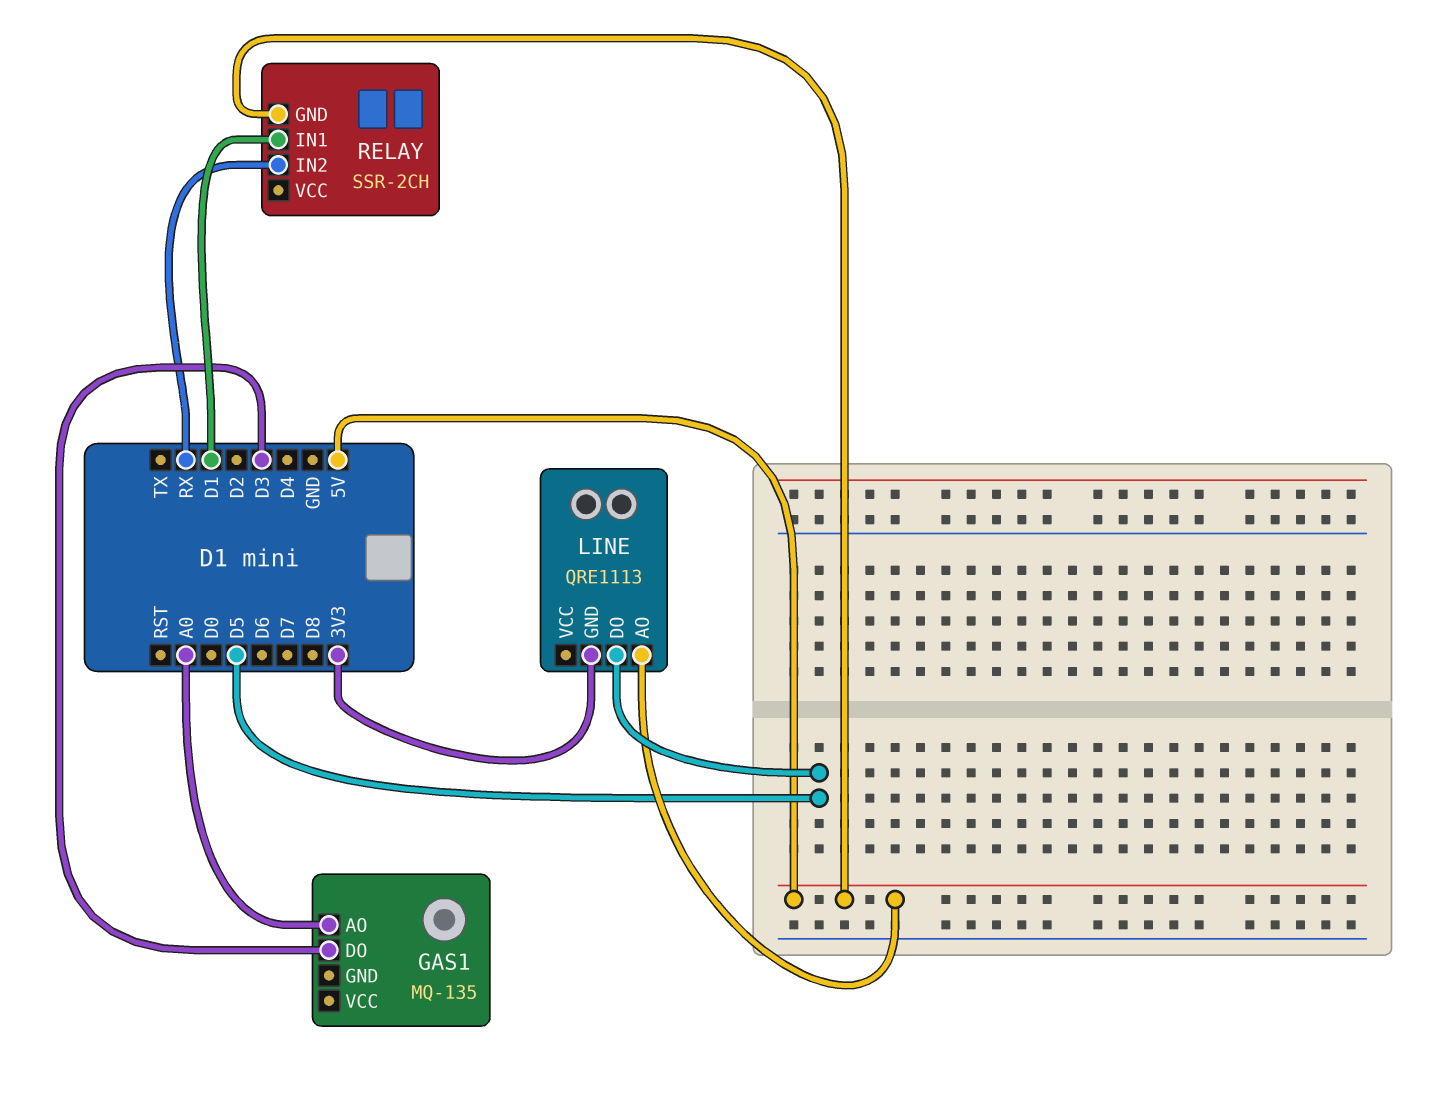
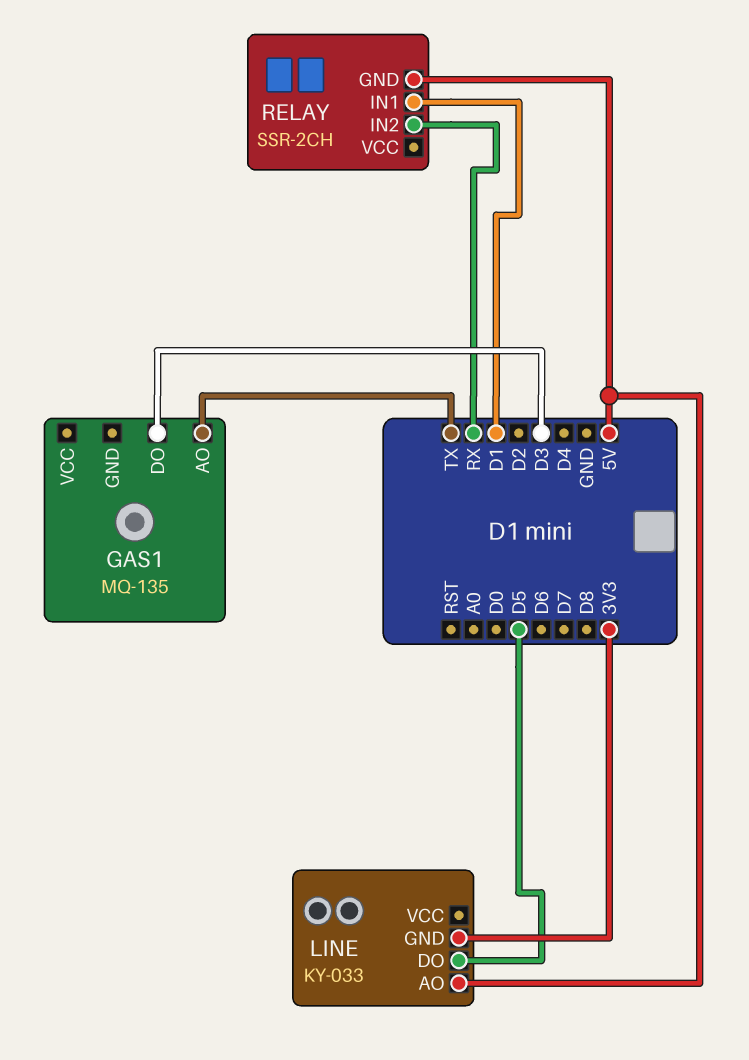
GAS1 pin AO: A0 -> TX
LINE: QRE1113 -> KY-033

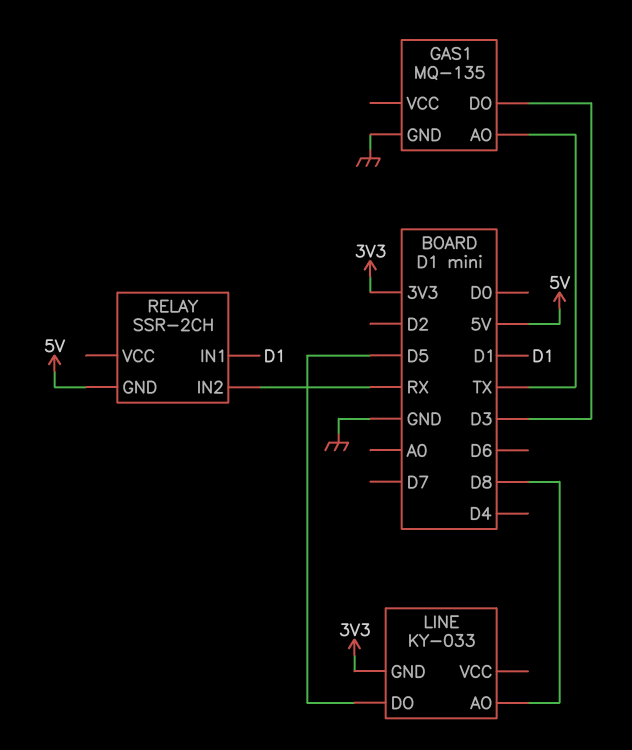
GAS1 pin GND: none -> GND
LINE pin AO: 5V -> D8

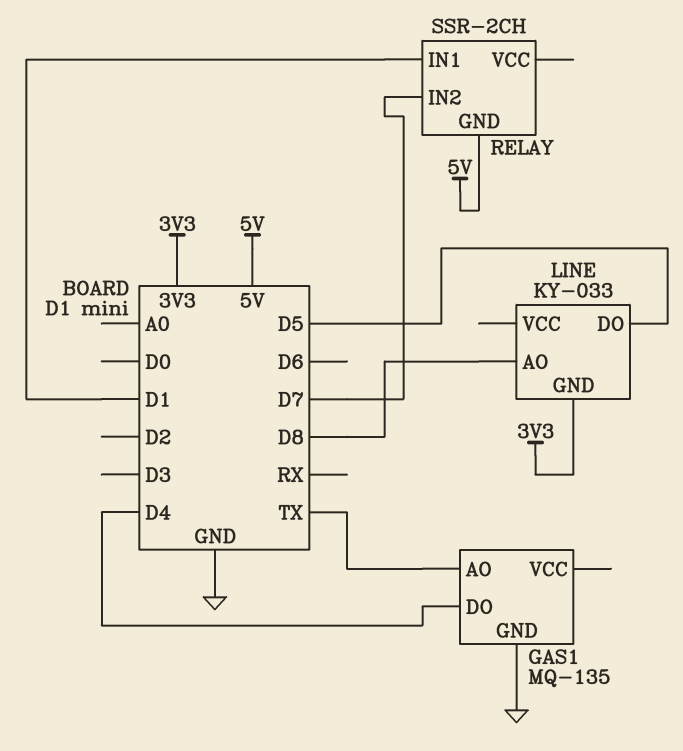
GAS1 pin DO: D3 -> D4
RELAY pin IN2: RX -> D7

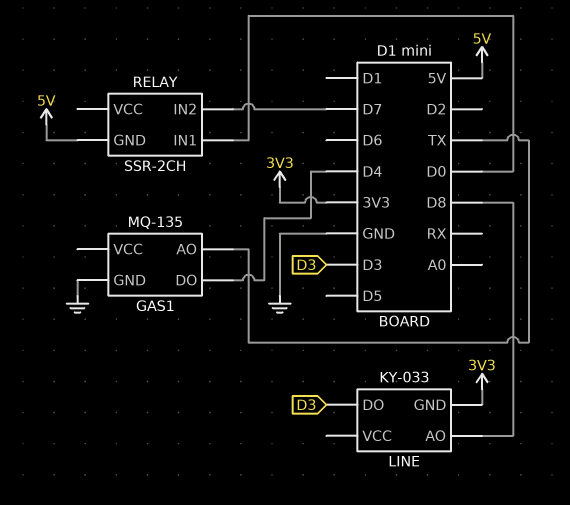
LINE pin DO: D5 -> D3
RELAY pin IN1: D1 -> D0

